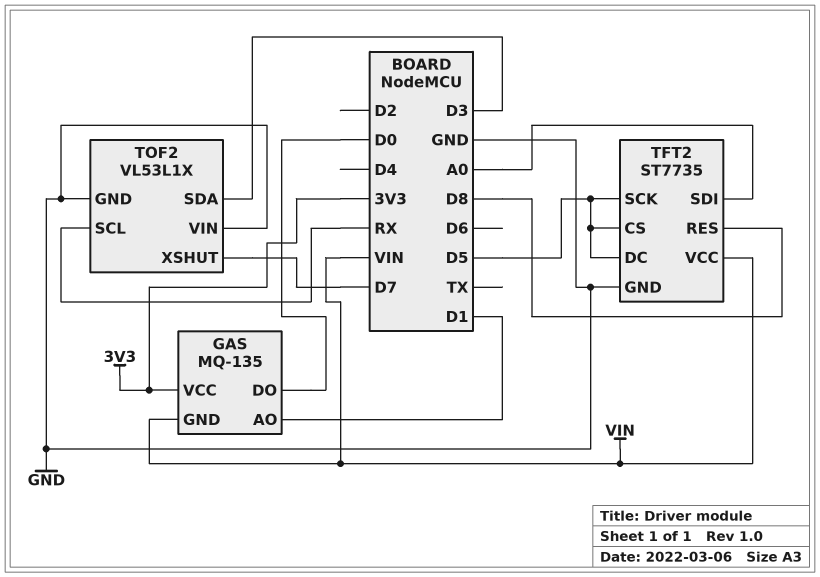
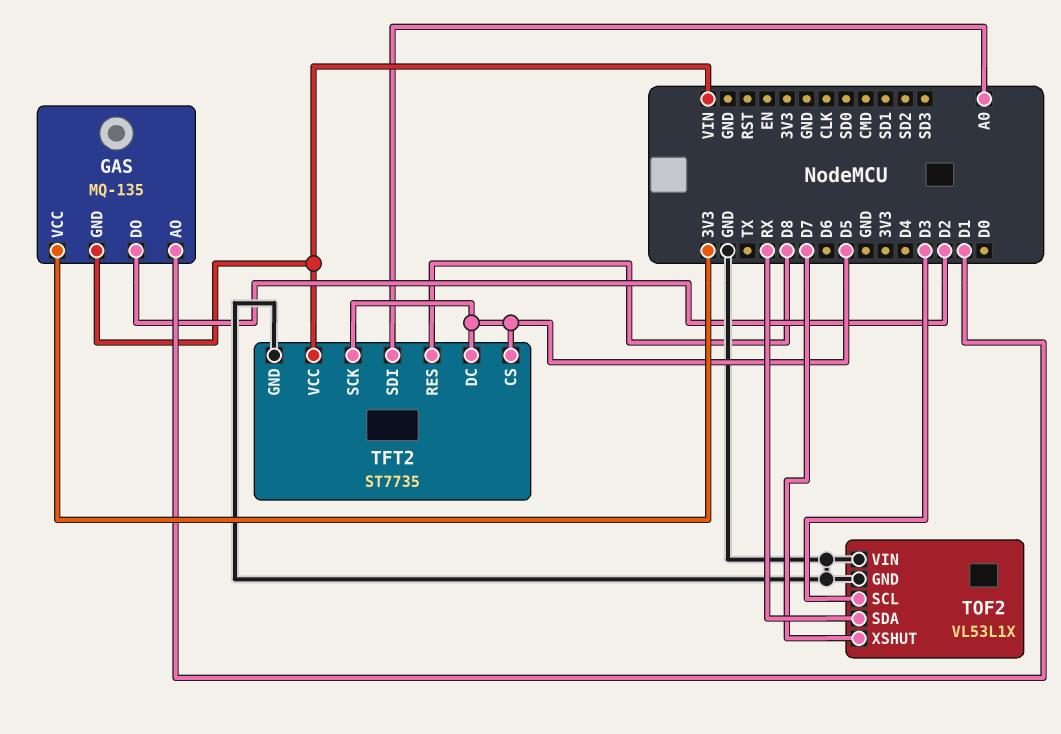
GAS pin DO: D0 -> D2
TOF2 pin SCL: RX -> D3
TOF2 pin SDA: D3 -> RX

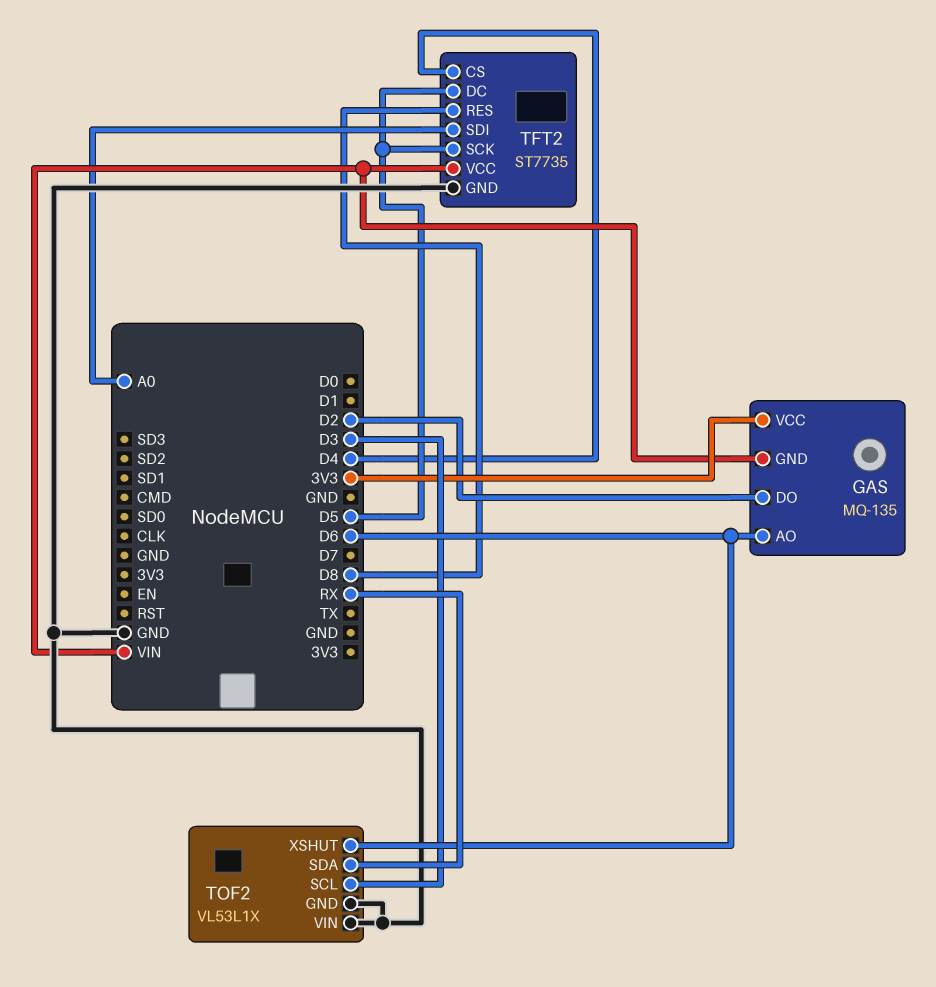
GAS pin AO: D1 -> D6
TFT2 pin CS: D5 -> D4
TOF2 pin XSHUT: D7 -> D6

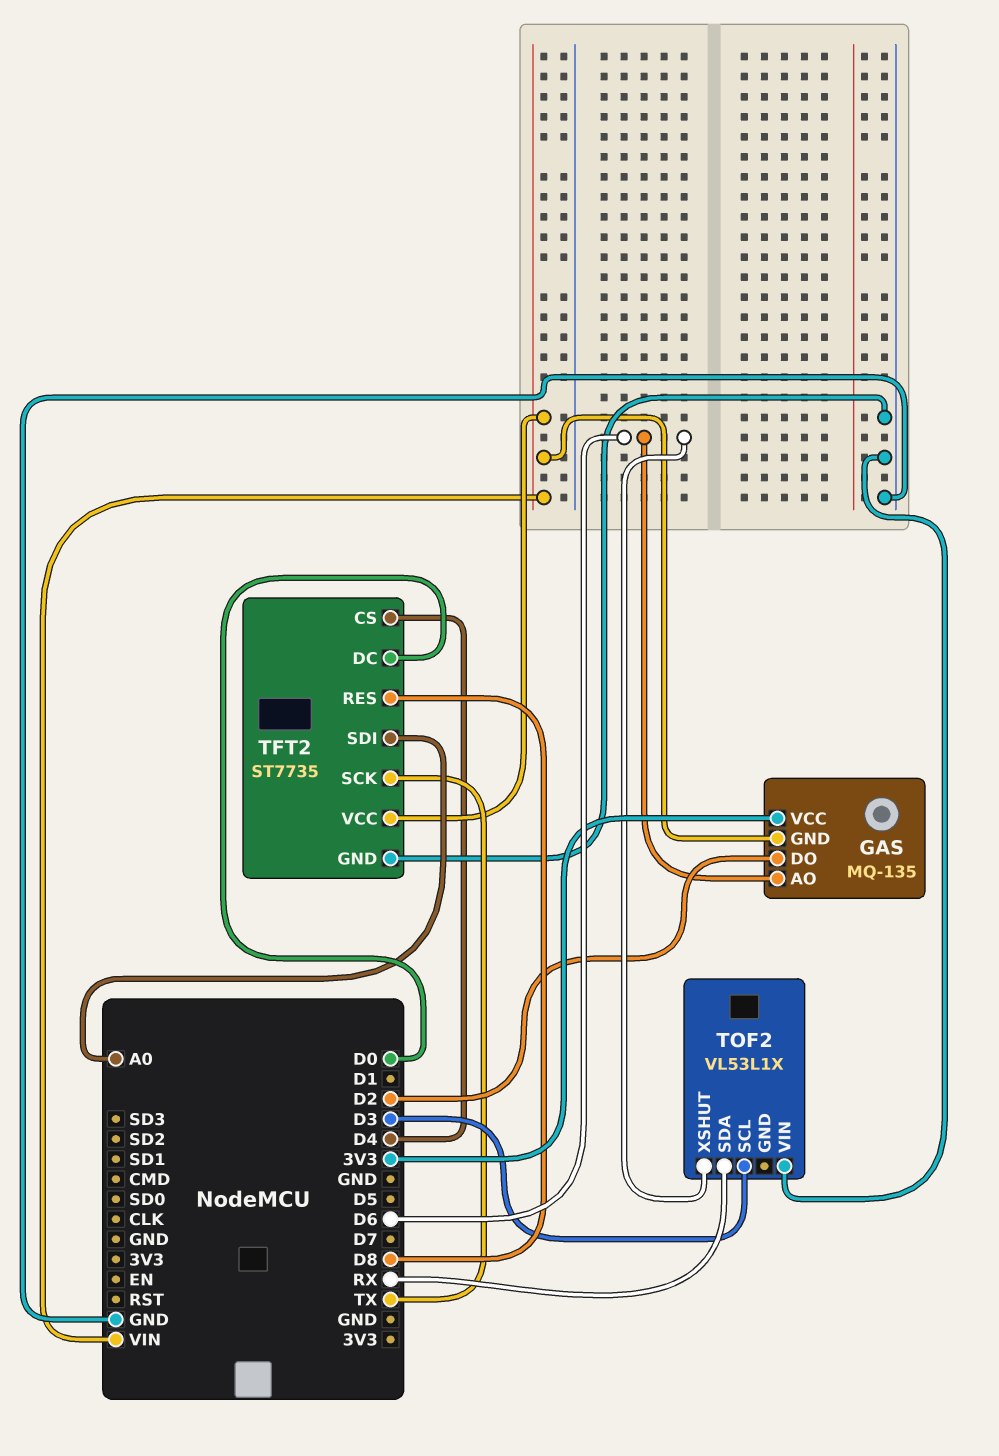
TFT2 pin DC: D5 -> D0
TFT2 pin SCK: D5 -> TX
TOF2 pin GND: GND -> none

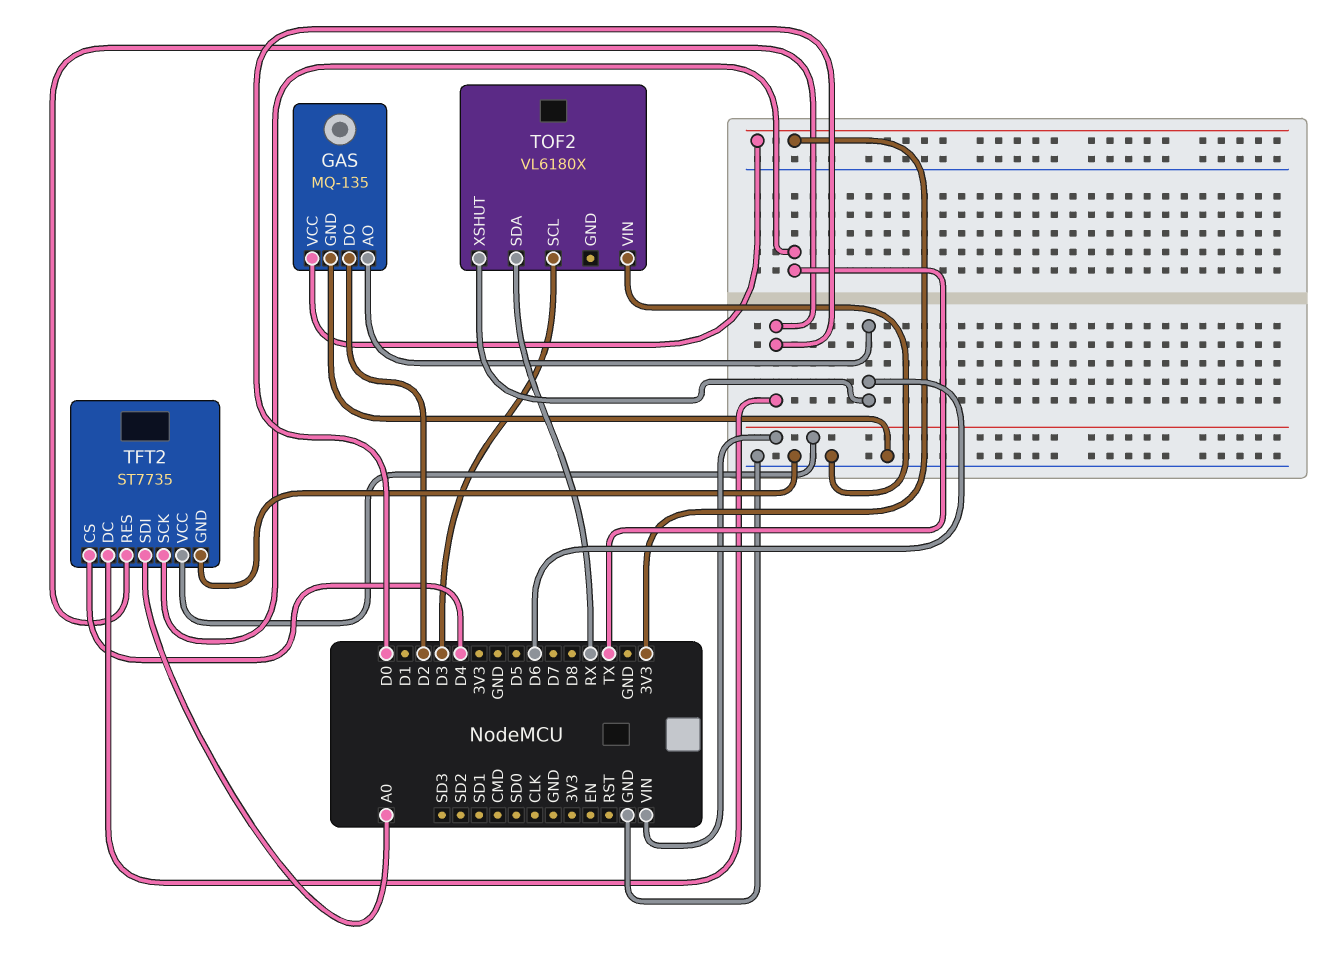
GAS pin GND: VIN -> GND
TFT2 pin RES: D8 -> D0
TOF2: VL53L1X -> VL6180X

